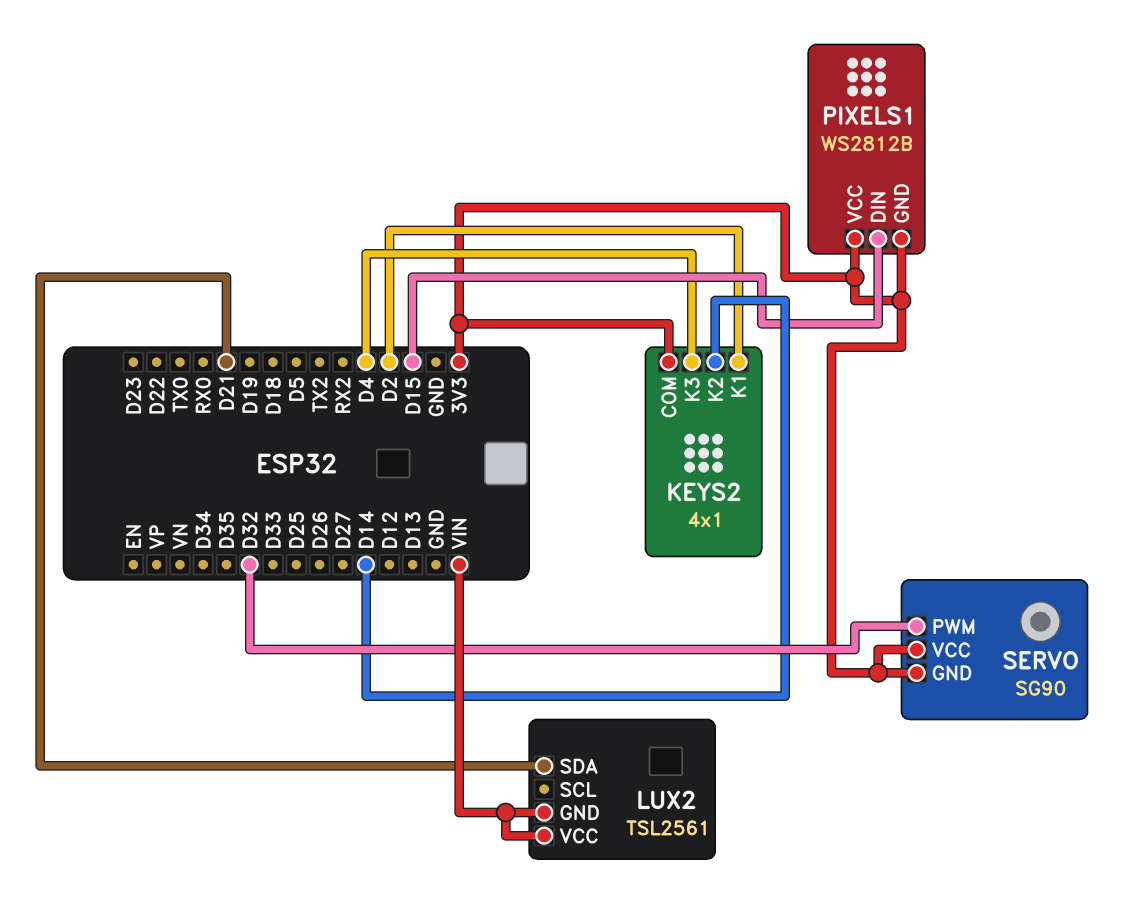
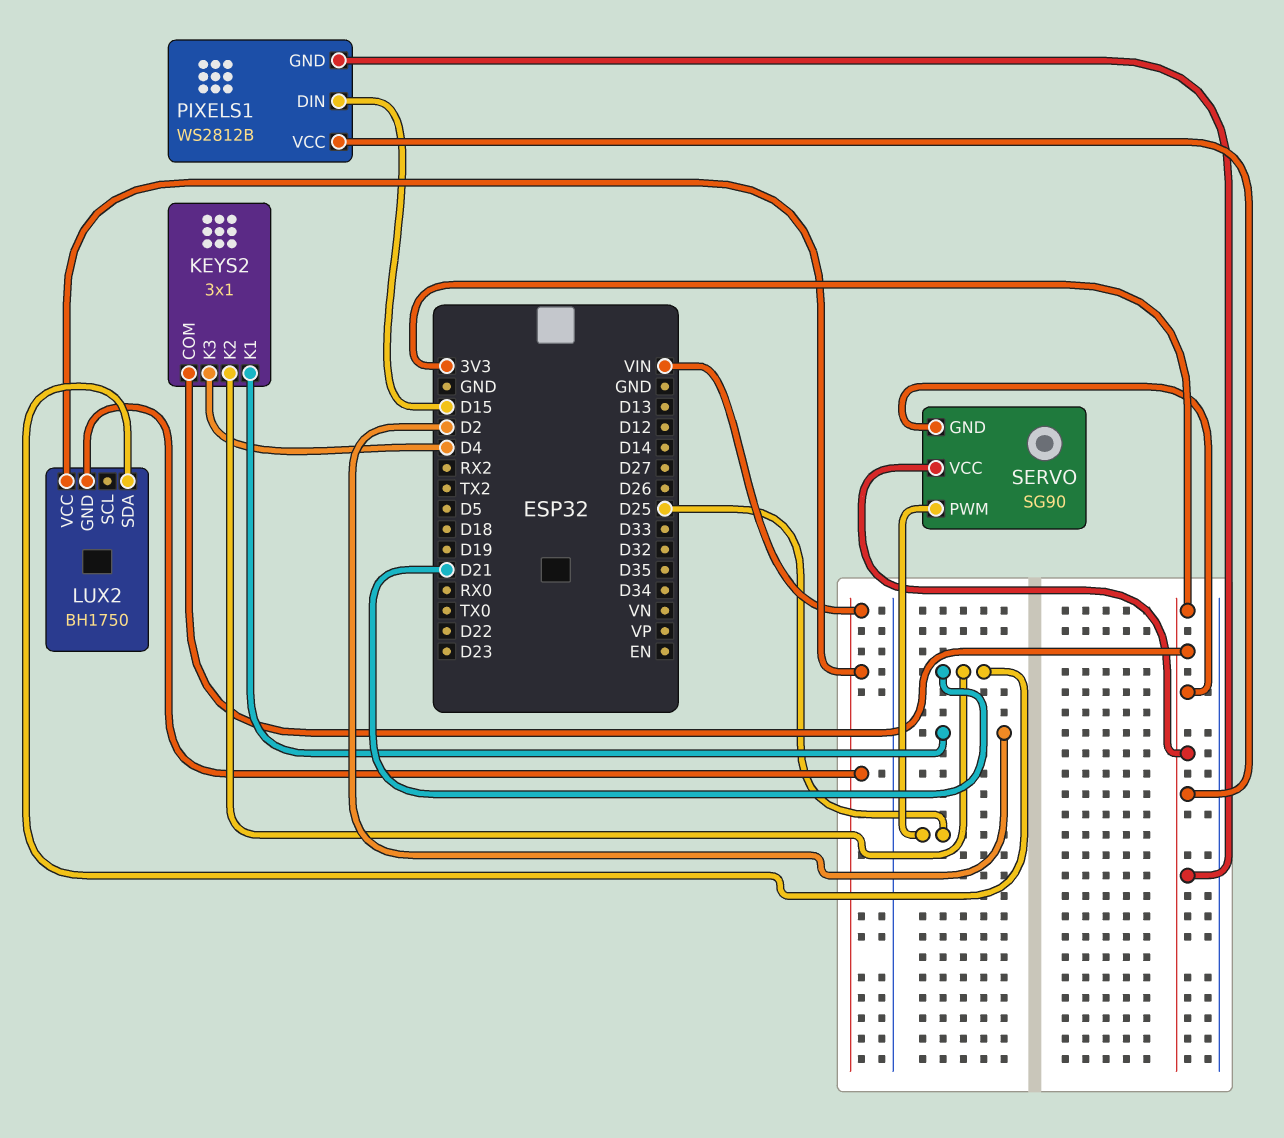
KEYS2: 4x1 -> 3x1
KEYS2 pin K2: D14 -> D21
LUX2: TSL2561 -> BH1750
SERVO pin PWM: D32 -> D25

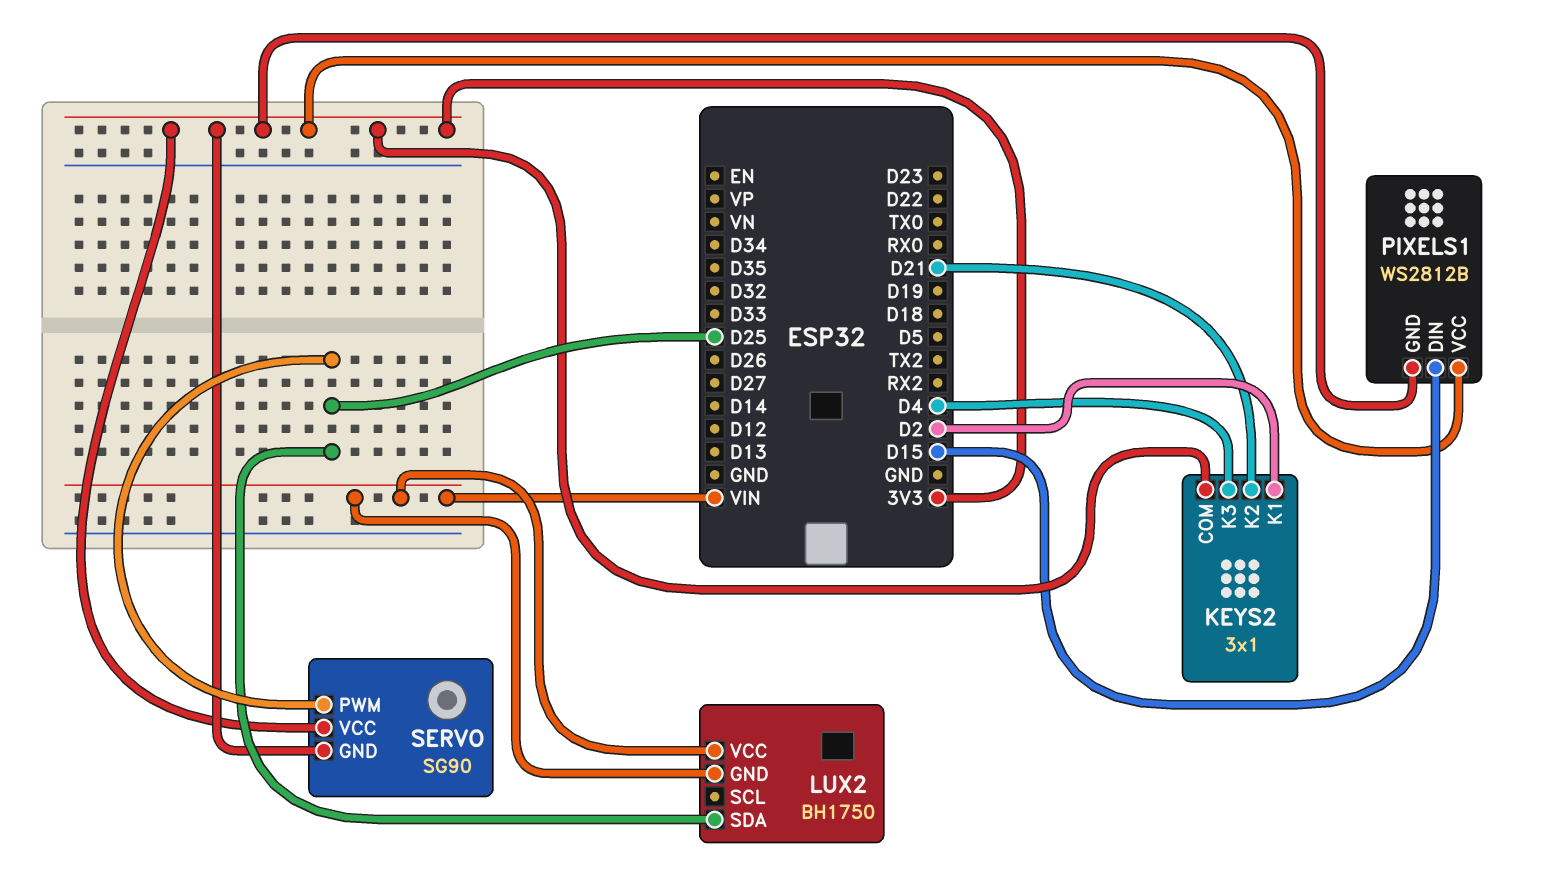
LUX2 pin SDA: D21 -> D25

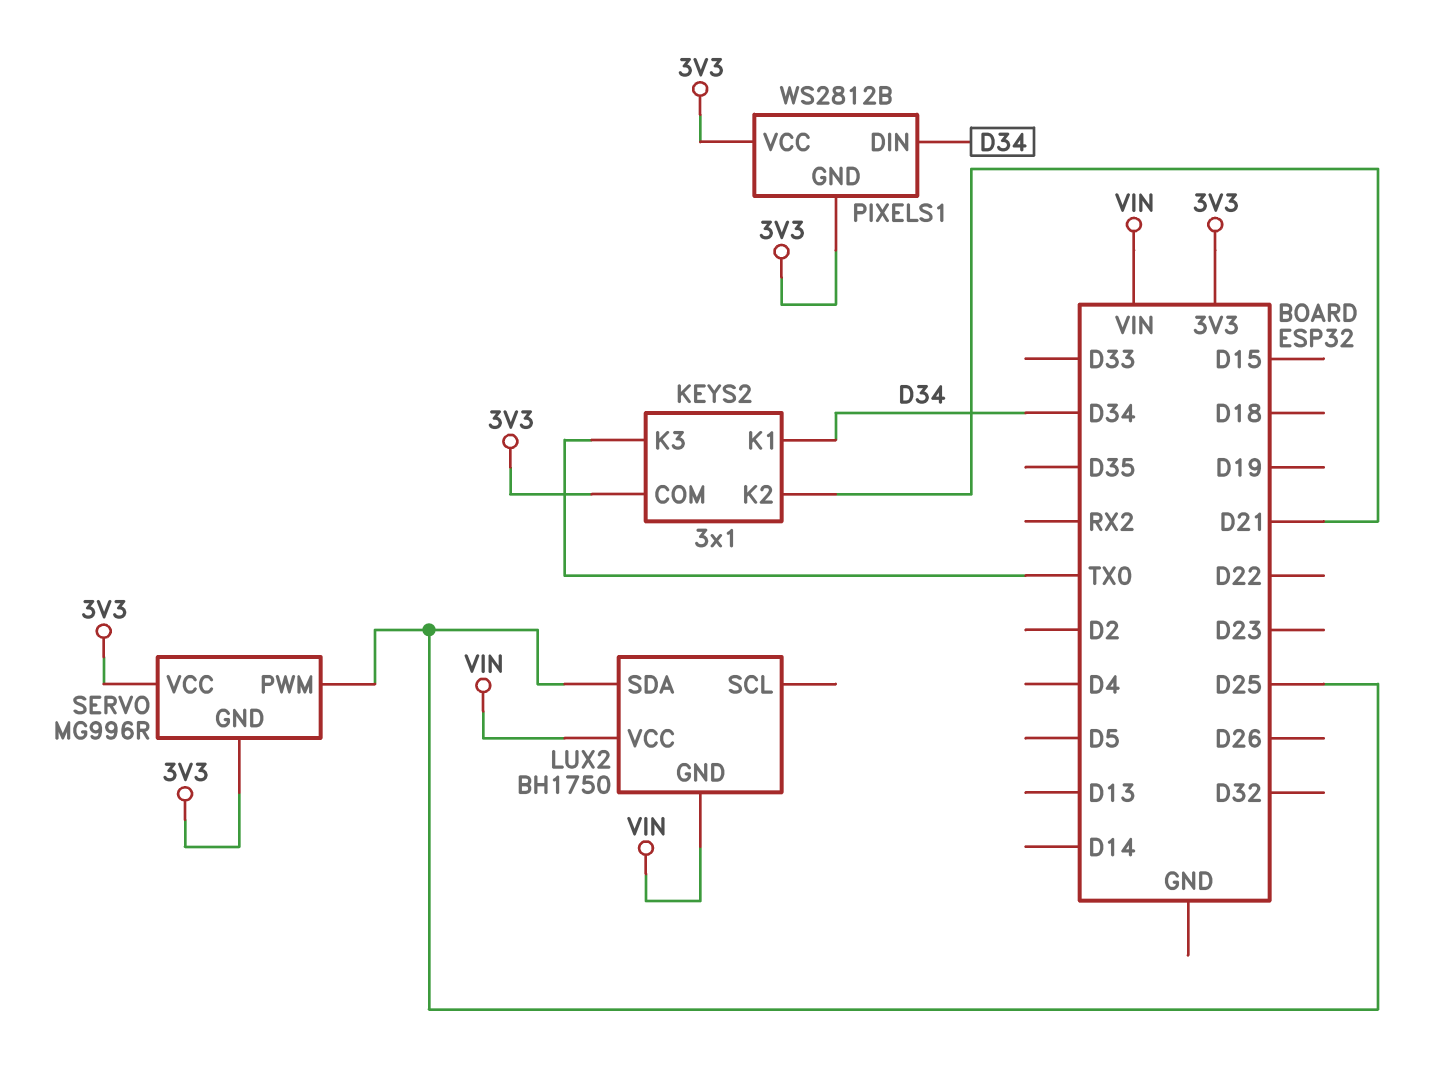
KEYS2 pin K1: D2 -> D34
KEYS2 pin K3: D4 -> TX0
PIXELS1 pin DIN: D15 -> D34
SERVO: SG90 -> MG996R

